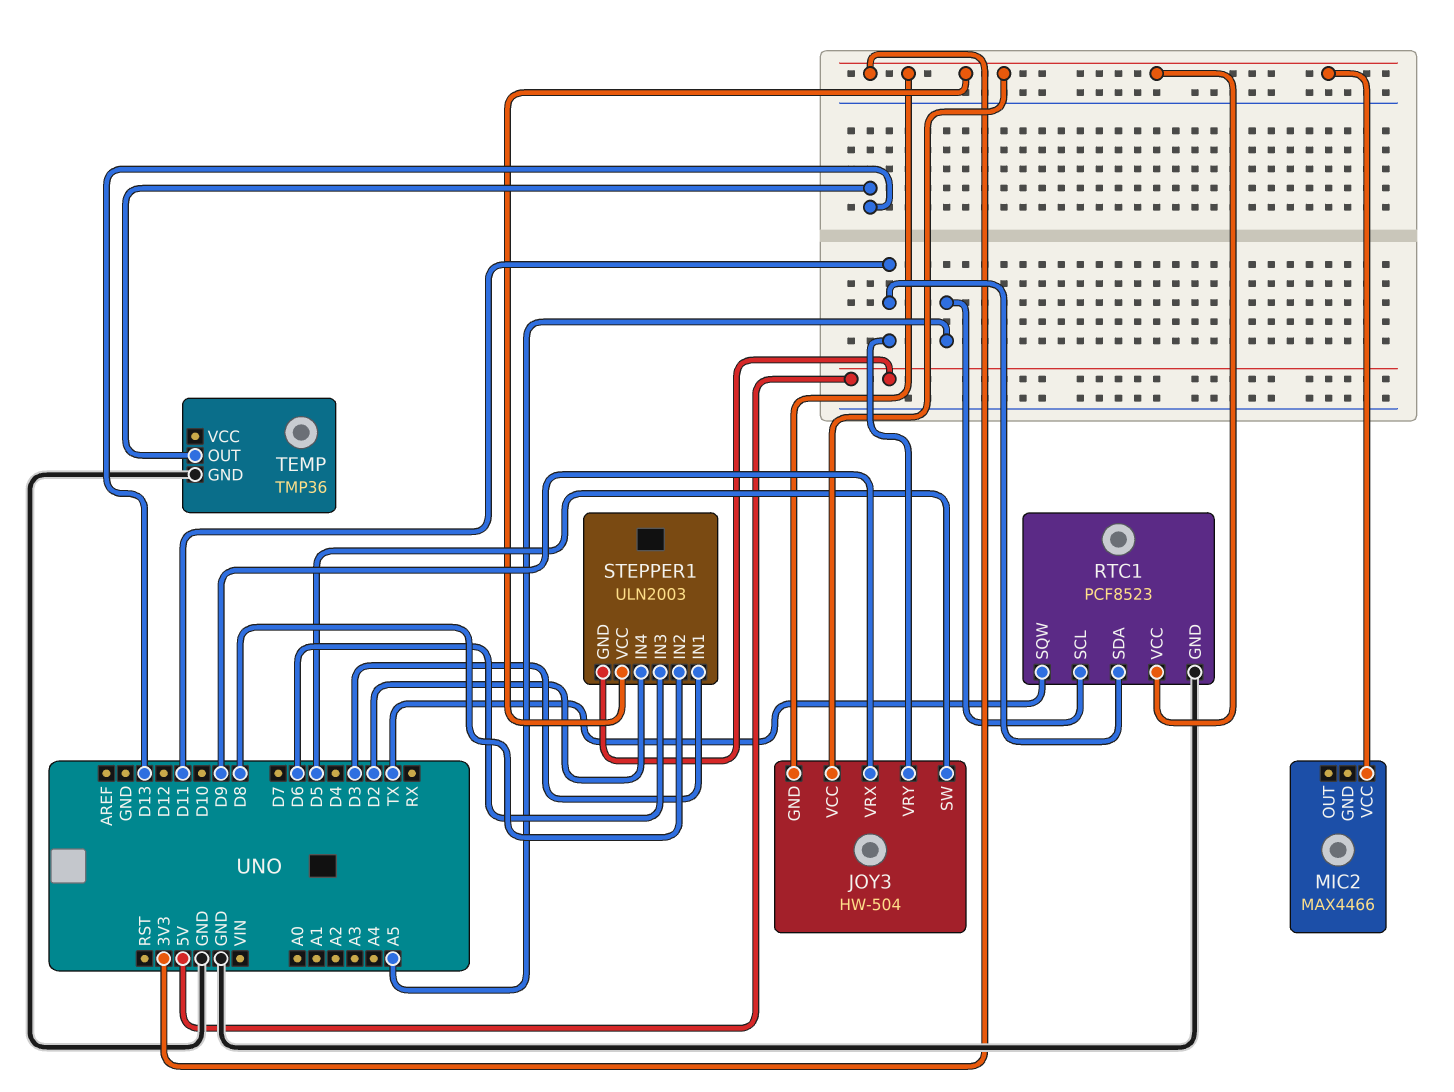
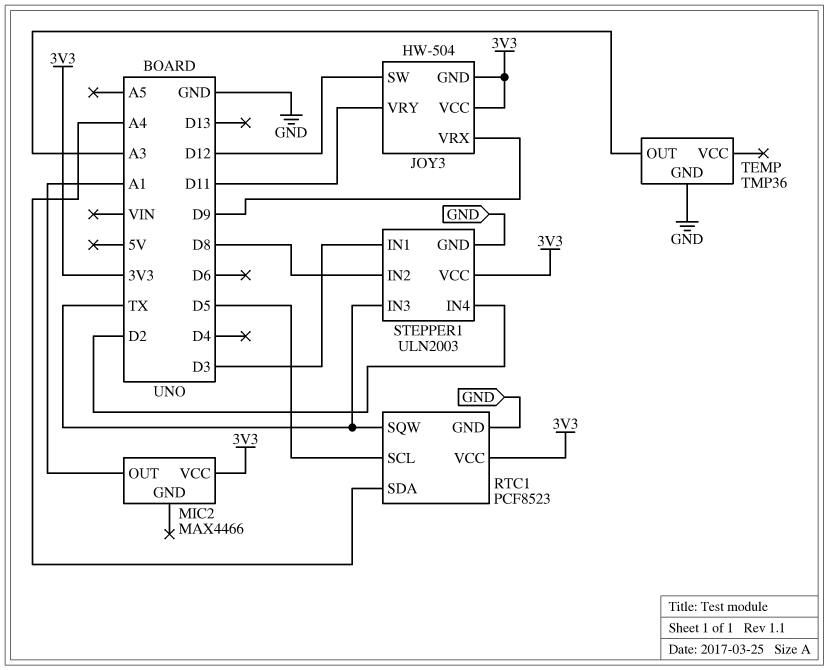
JOY3 pin SW: D5 -> D12
MIC2 pin OUT: none -> A1
RTC1 pin SCL: A5 -> D5
RTC1 pin SDA: D11 -> A4
STEPPER1 pin GND: 5V -> GND
STEPPER1 pin IN3: D6 -> TX
TEMP pin OUT: D13 -> A3

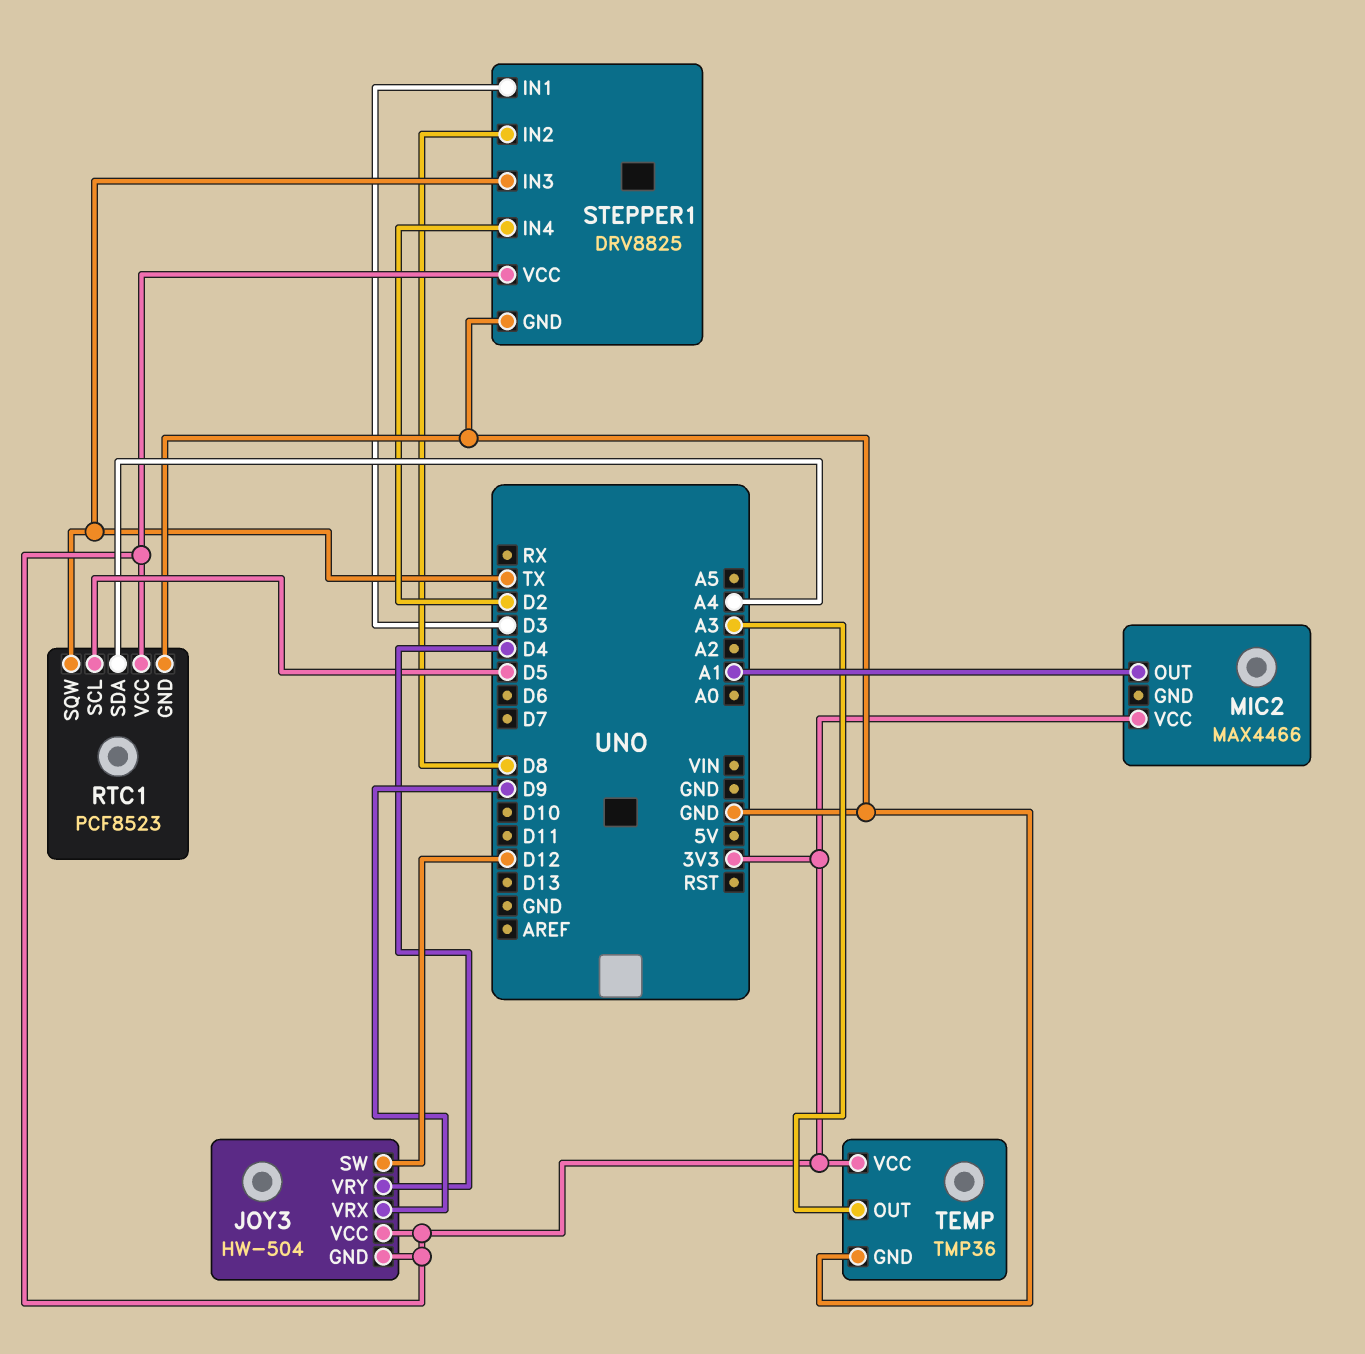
JOY3 pin VRY: D11 -> D4
STEPPER1: ULN2003 -> DRV8825
TEMP pin VCC: none -> 3V3

